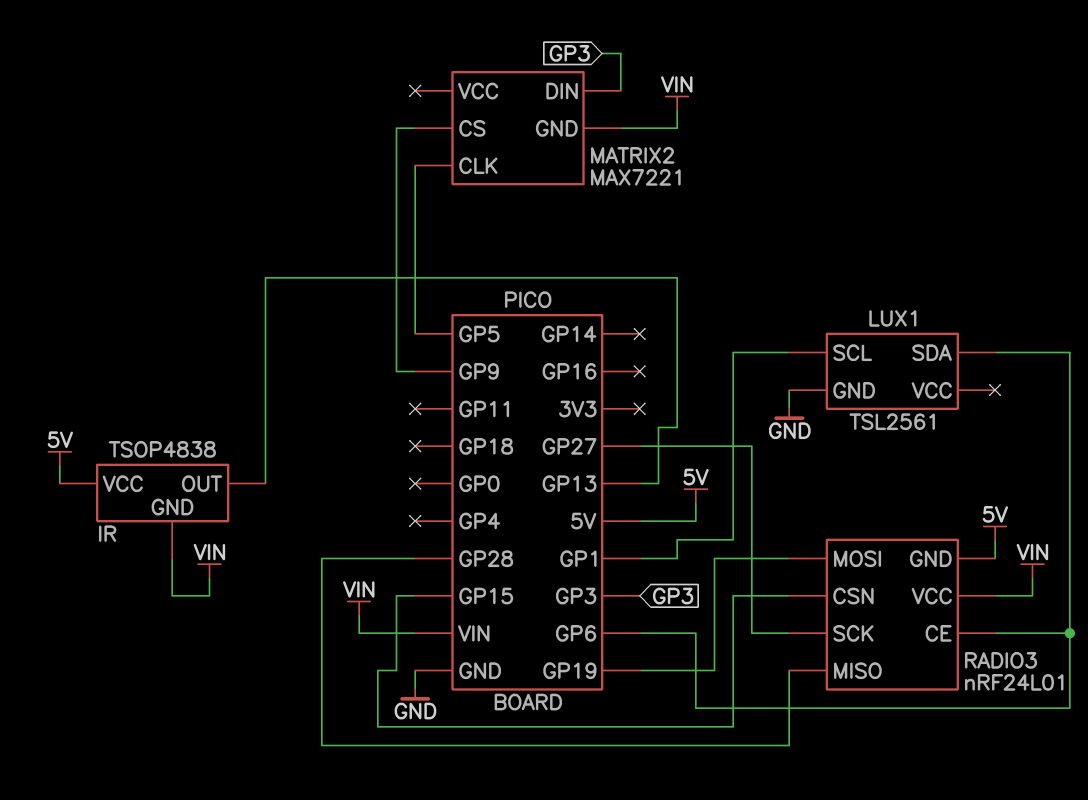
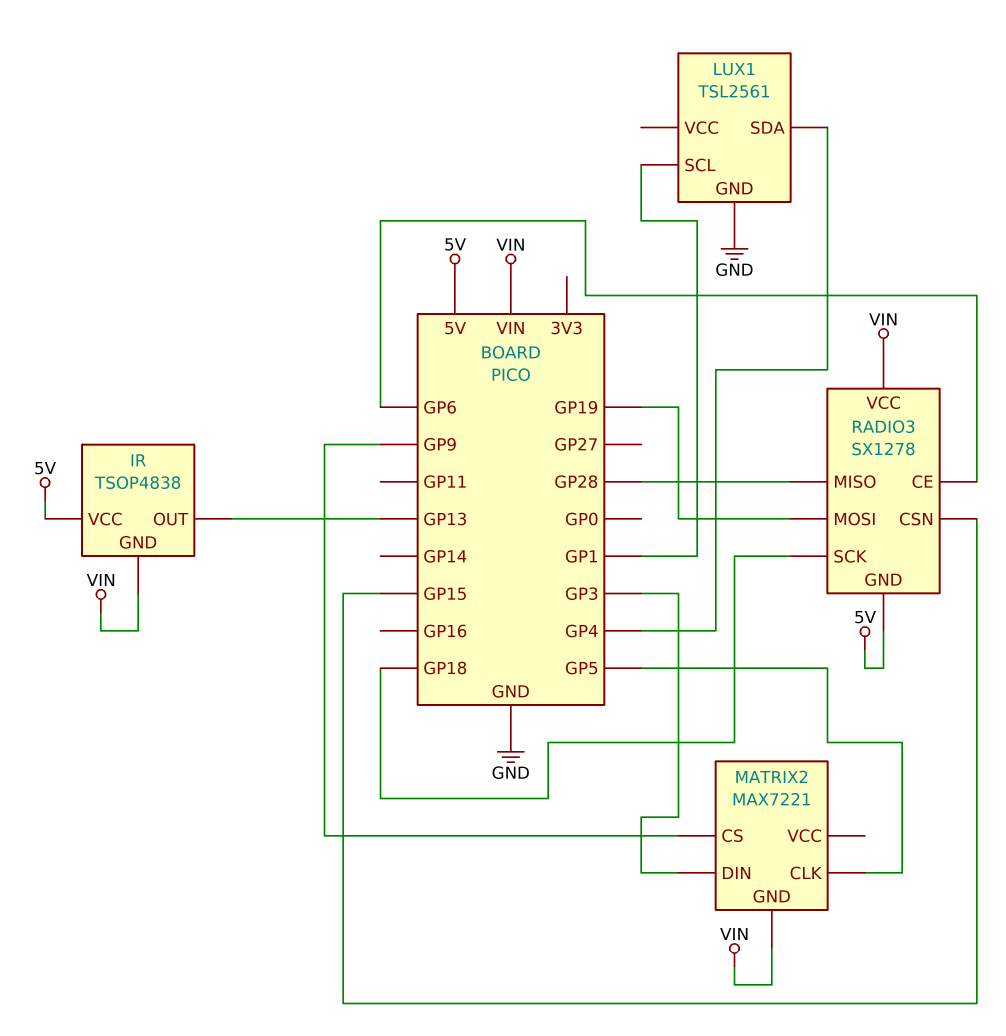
LUX1 pin SDA: GP6 -> GP4
RADIO3: nRF24L01 -> SX1278
RADIO3 pin SCK: GP27 -> GP18

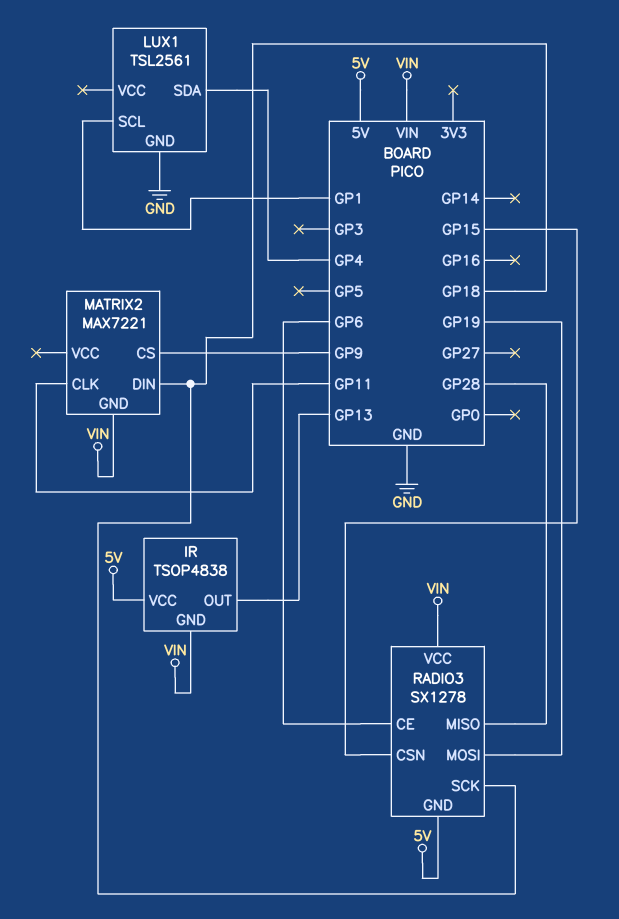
MATRIX2 pin CLK: GP5 -> GP11
MATRIX2 pin DIN: GP3 -> GP18

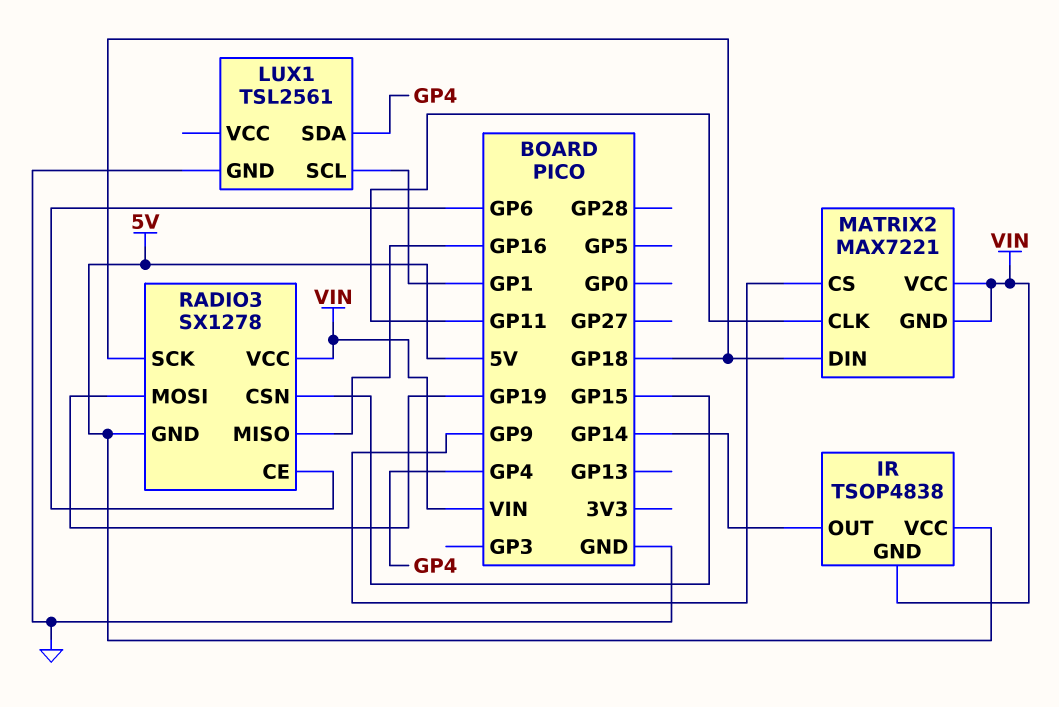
IR pin OUT: GP13 -> GP14
MATRIX2 pin VCC: none -> VIN
RADIO3 pin MISO: GP28 -> GP16

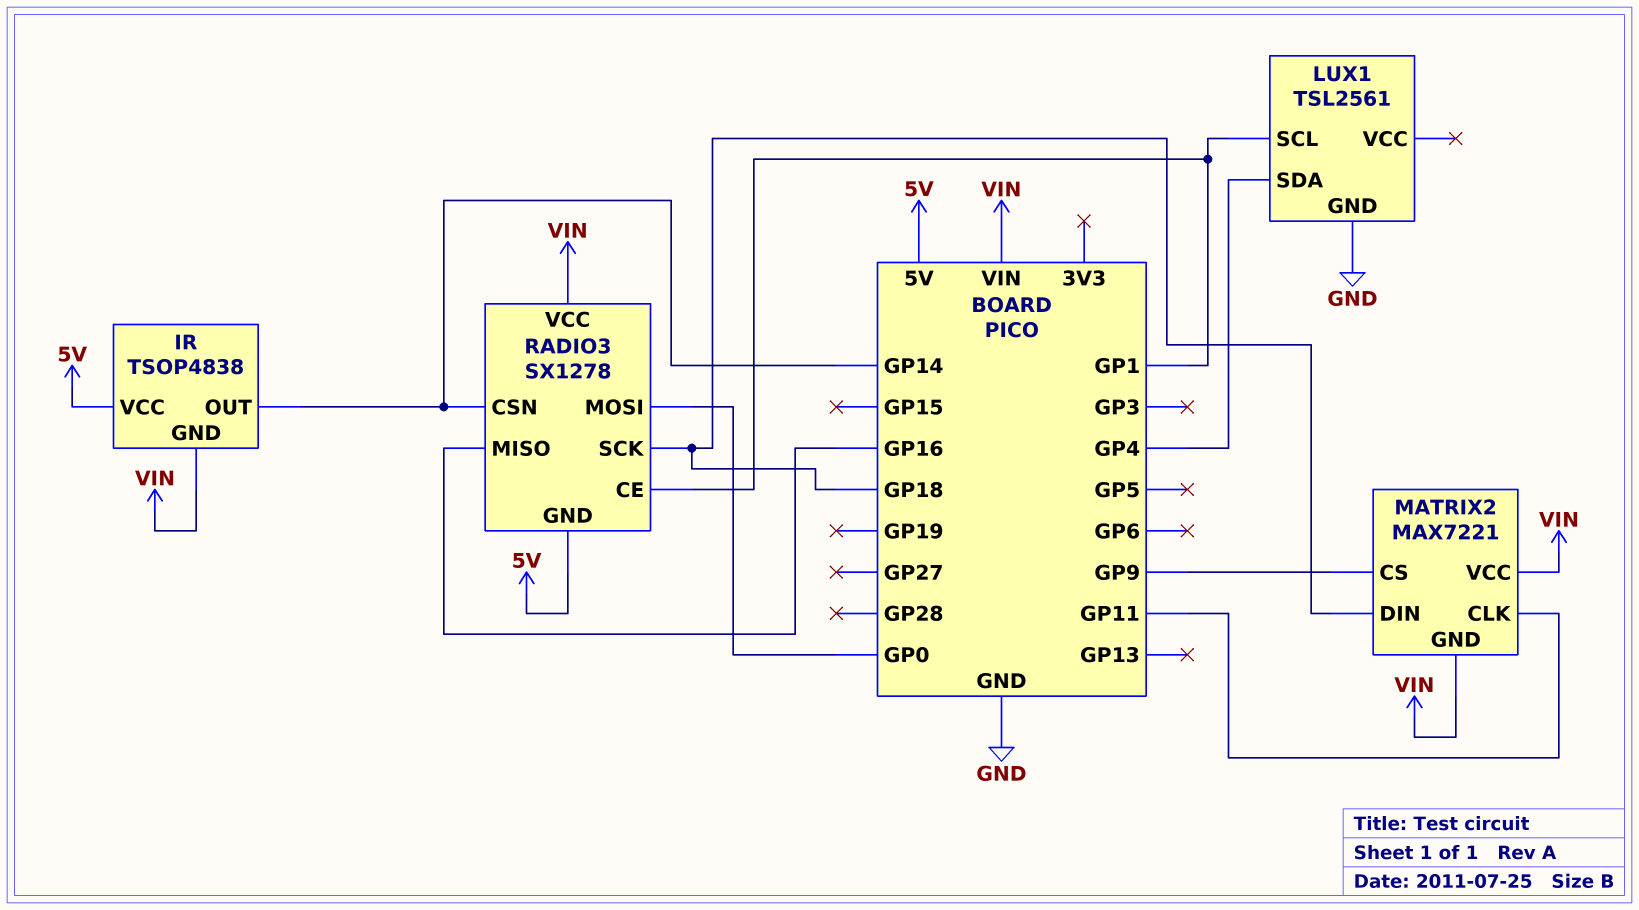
RADIO3 pin CE: GP6 -> GP1
RADIO3 pin CSN: GP15 -> GP14
RADIO3 pin MOSI: GP19 -> GP0

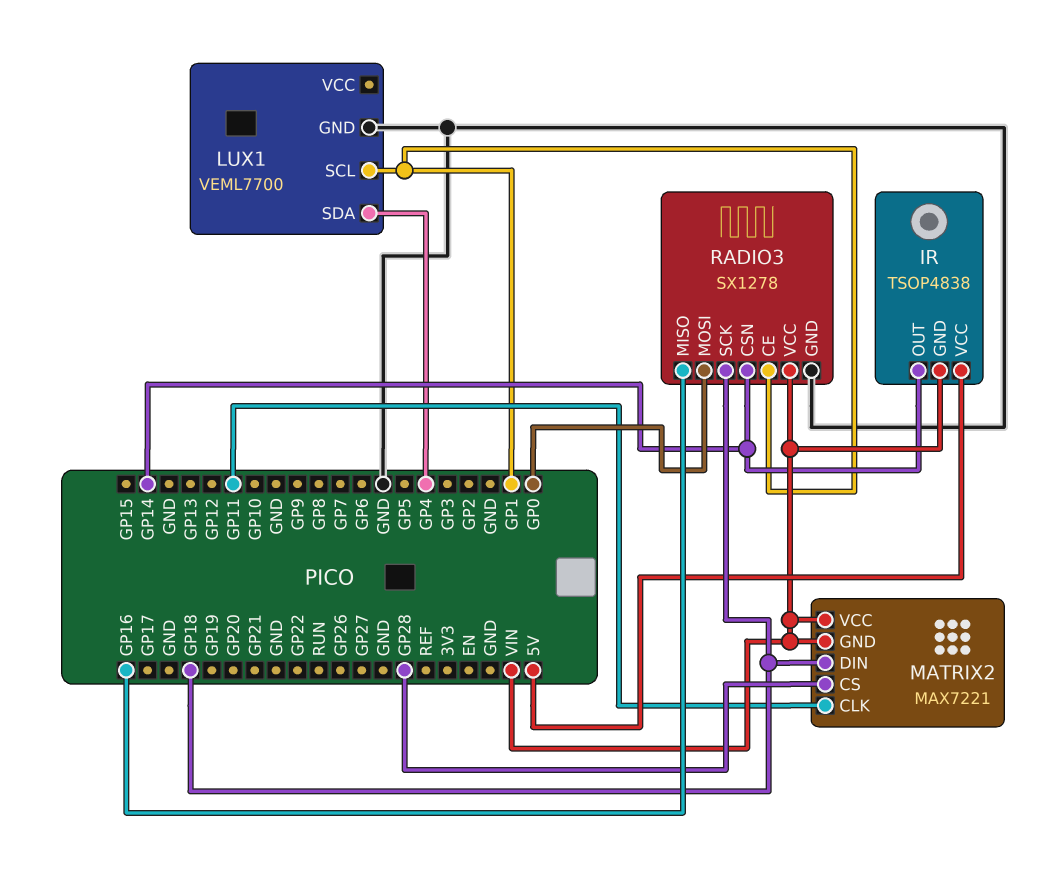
LUX1: TSL2561 -> VEML7700
MATRIX2 pin CS: GP9 -> GP28
RADIO3 pin GND: 5V -> GND

